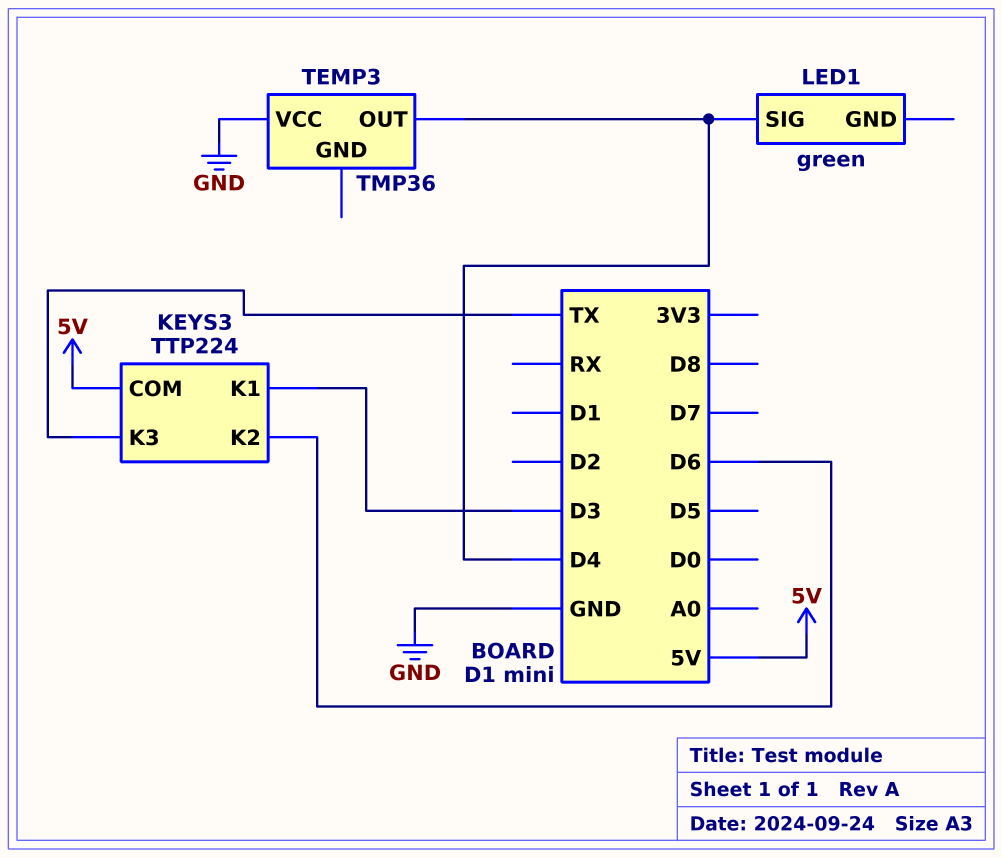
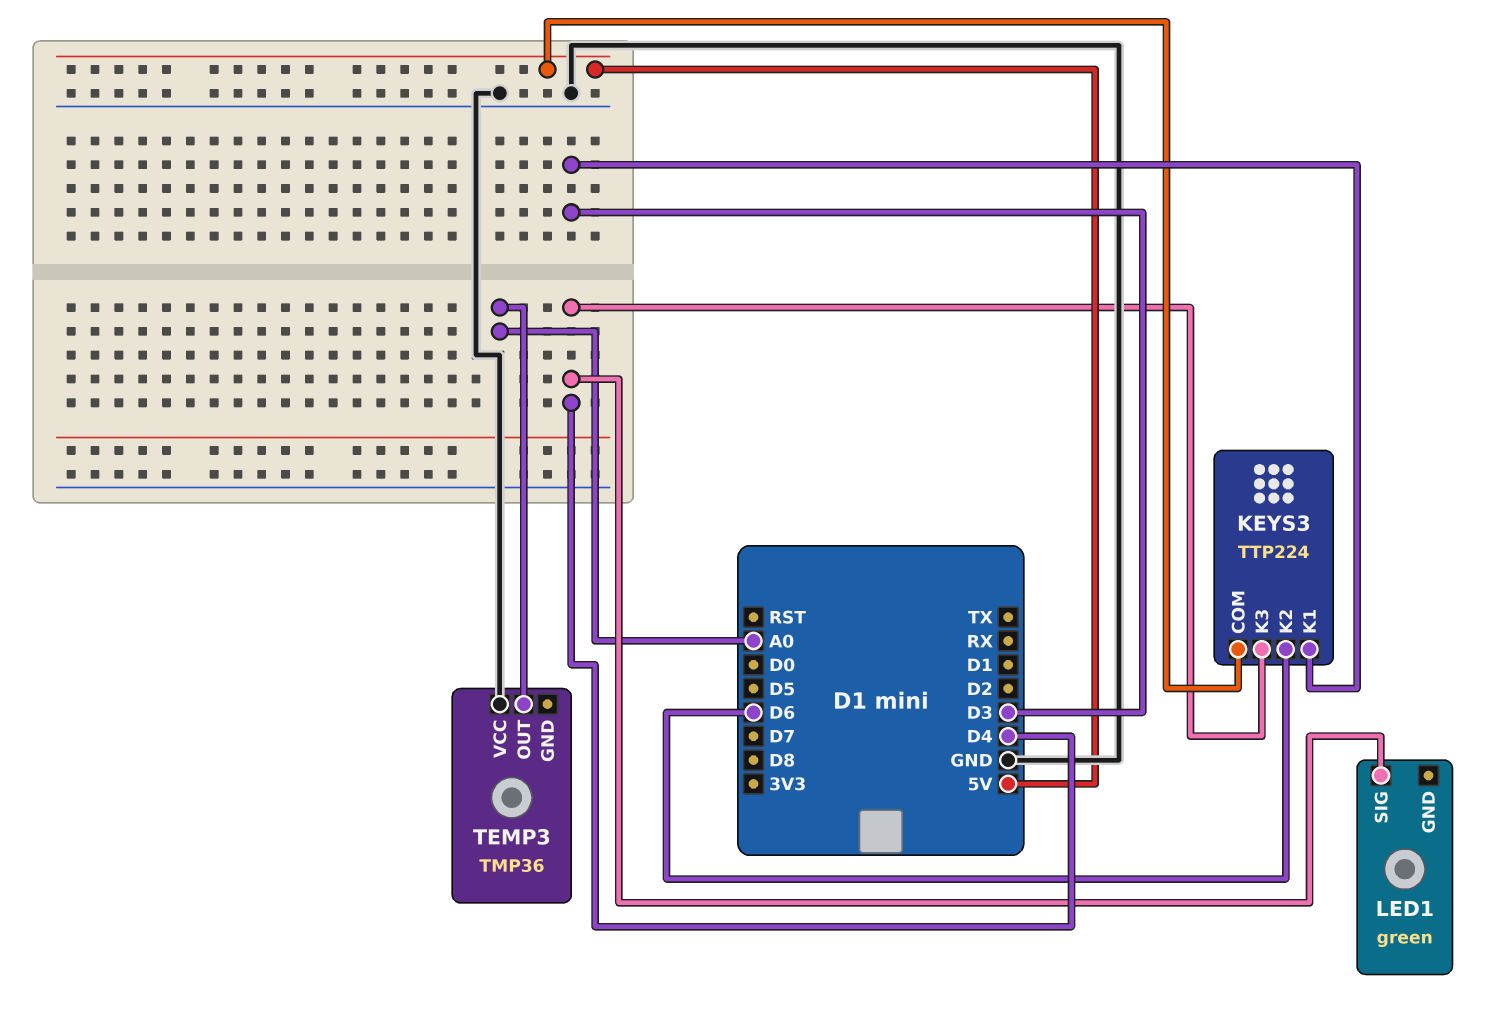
KEYS3 pin K3: TX -> D4
TEMP3 pin OUT: D4 -> A0

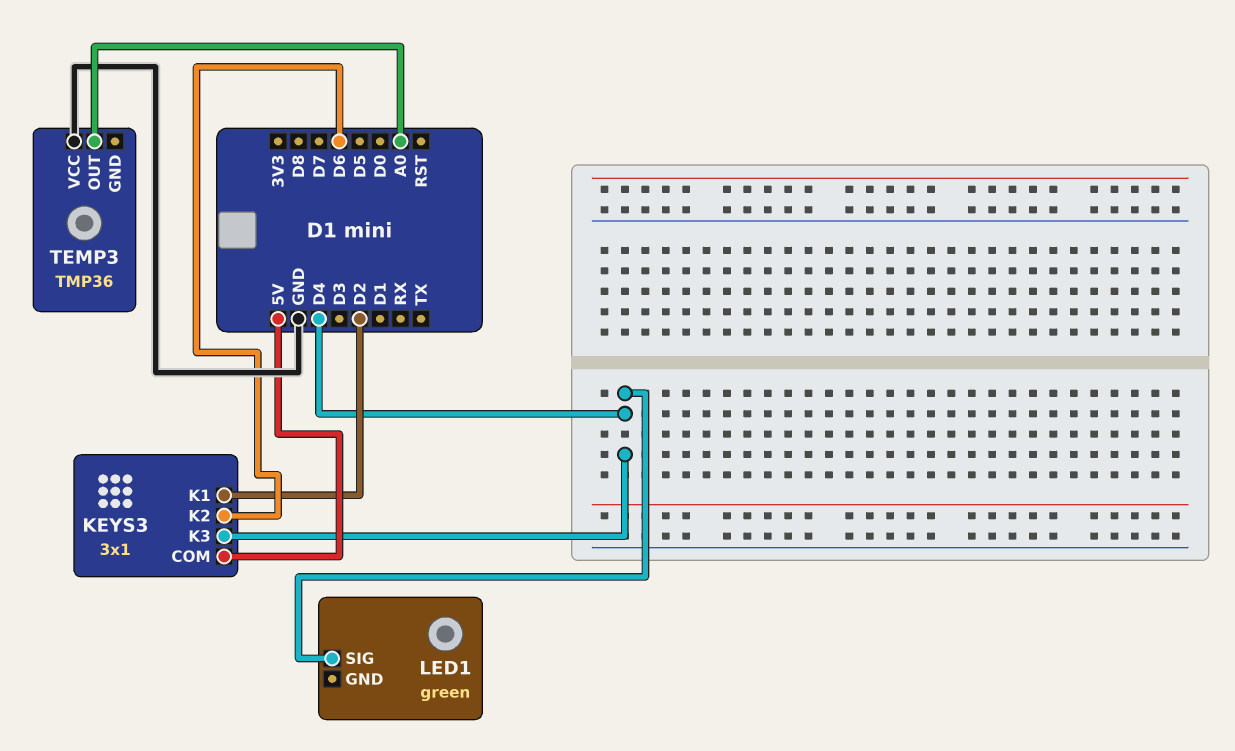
KEYS3: TTP224 -> 3x1
KEYS3 pin K1: D3 -> D2

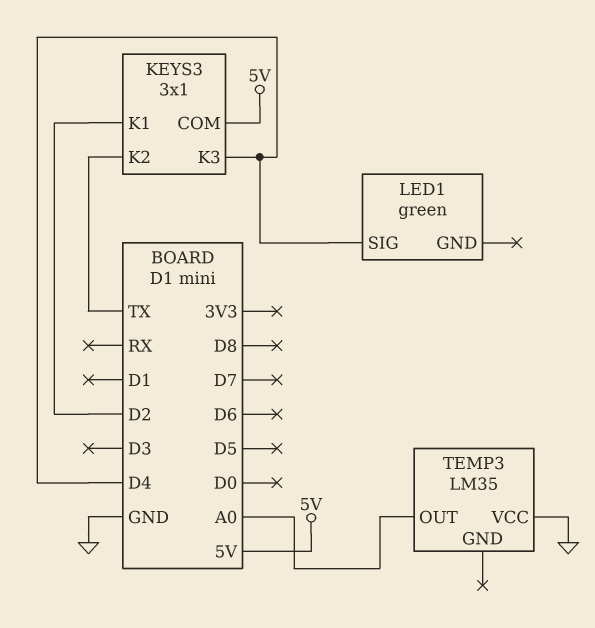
KEYS3 pin K2: D6 -> TX
TEMP3: TMP36 -> LM35

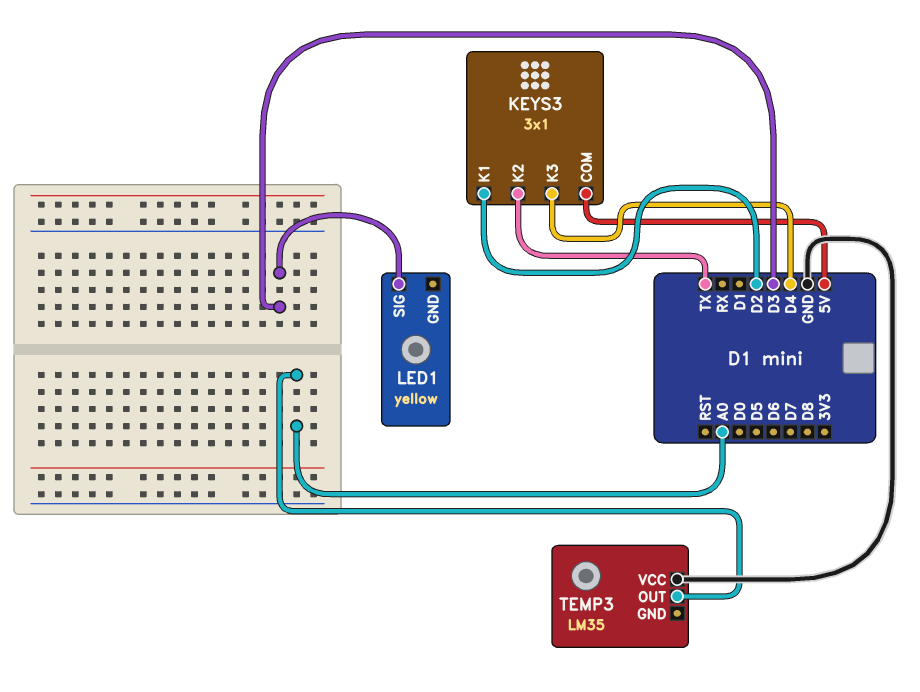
LED1: green -> yellow
LED1 pin SIG: D4 -> D3

